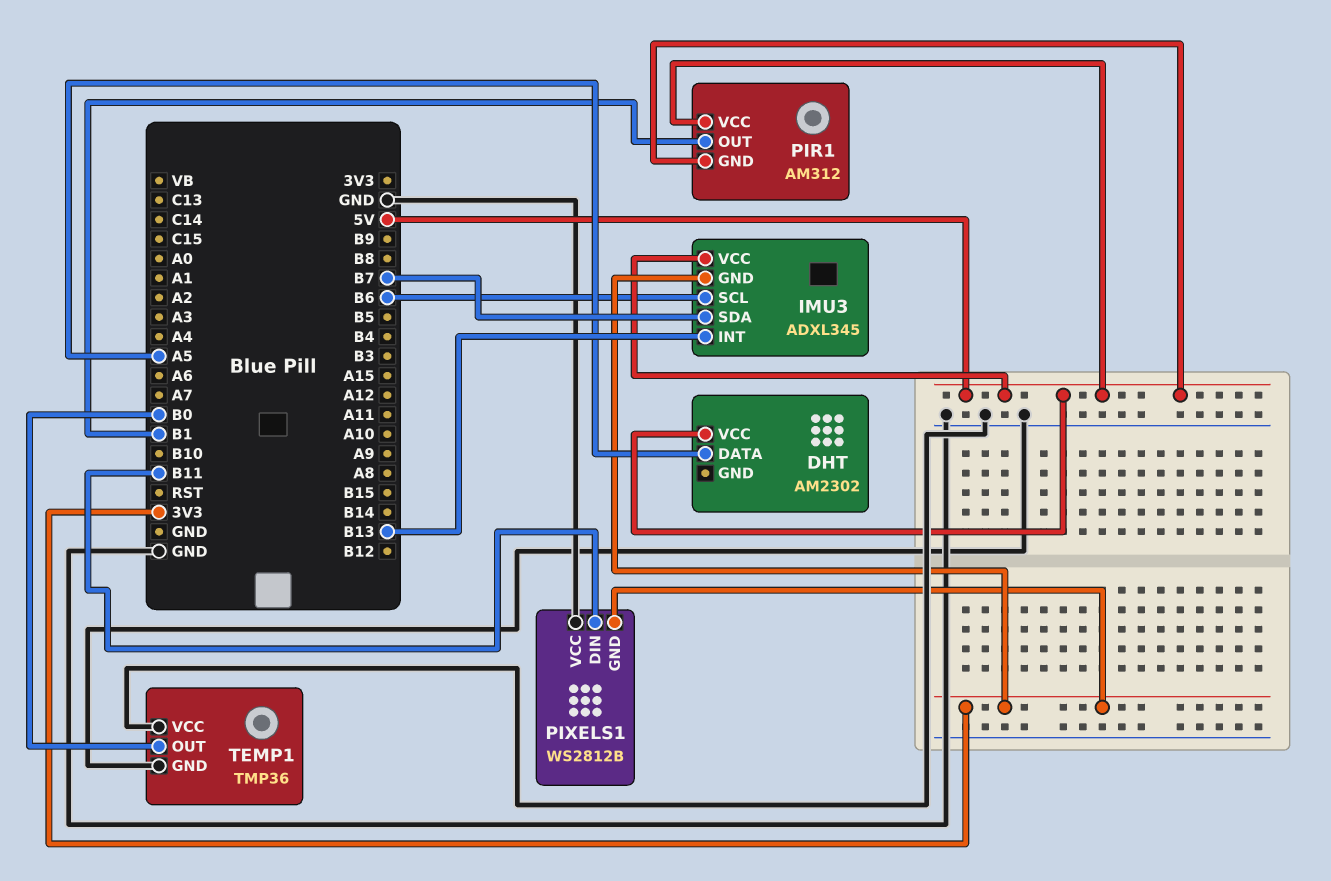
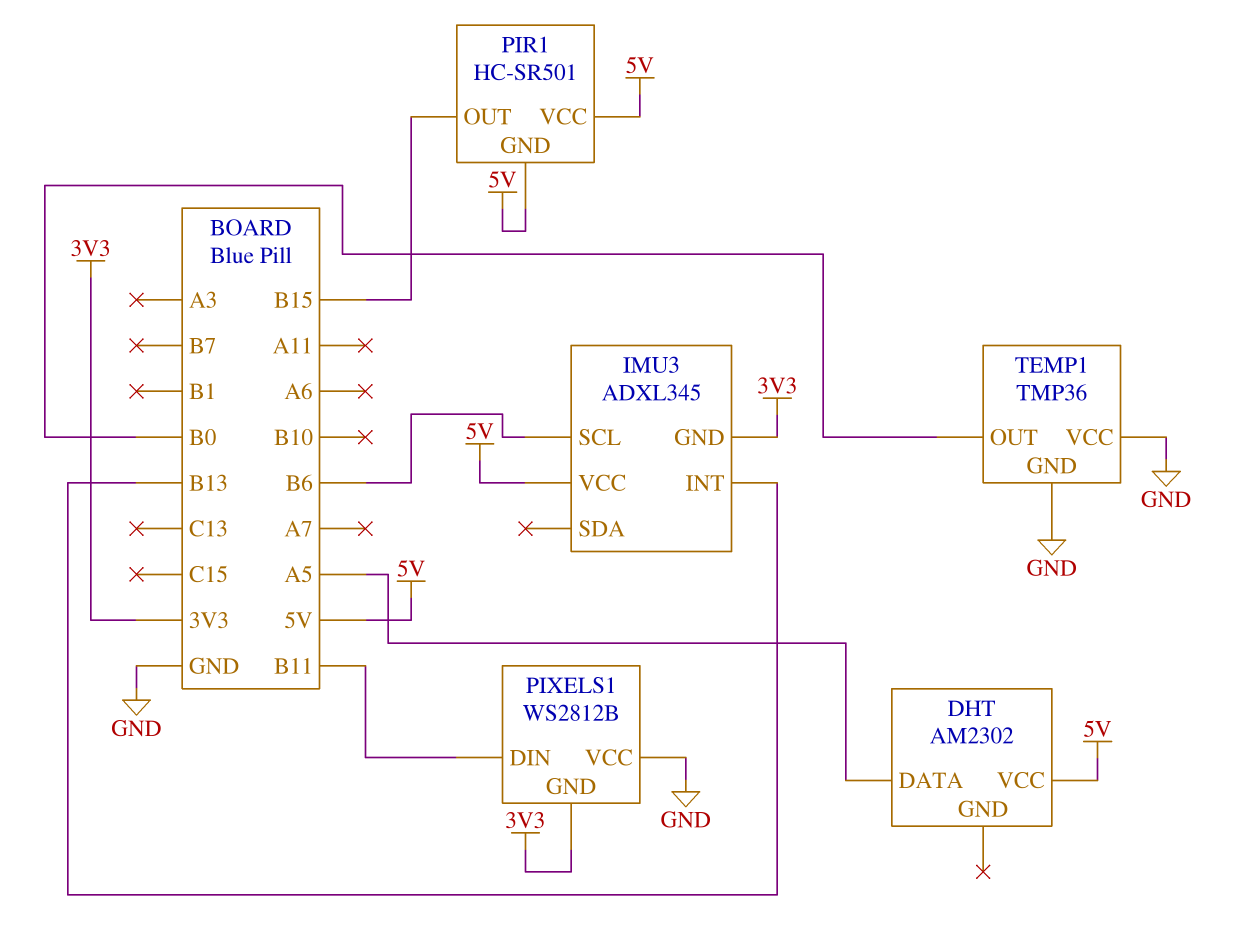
IMU3 pin SDA: B7 -> none
PIR1: AM312 -> HC-SR501
PIR1 pin OUT: B1 -> B15

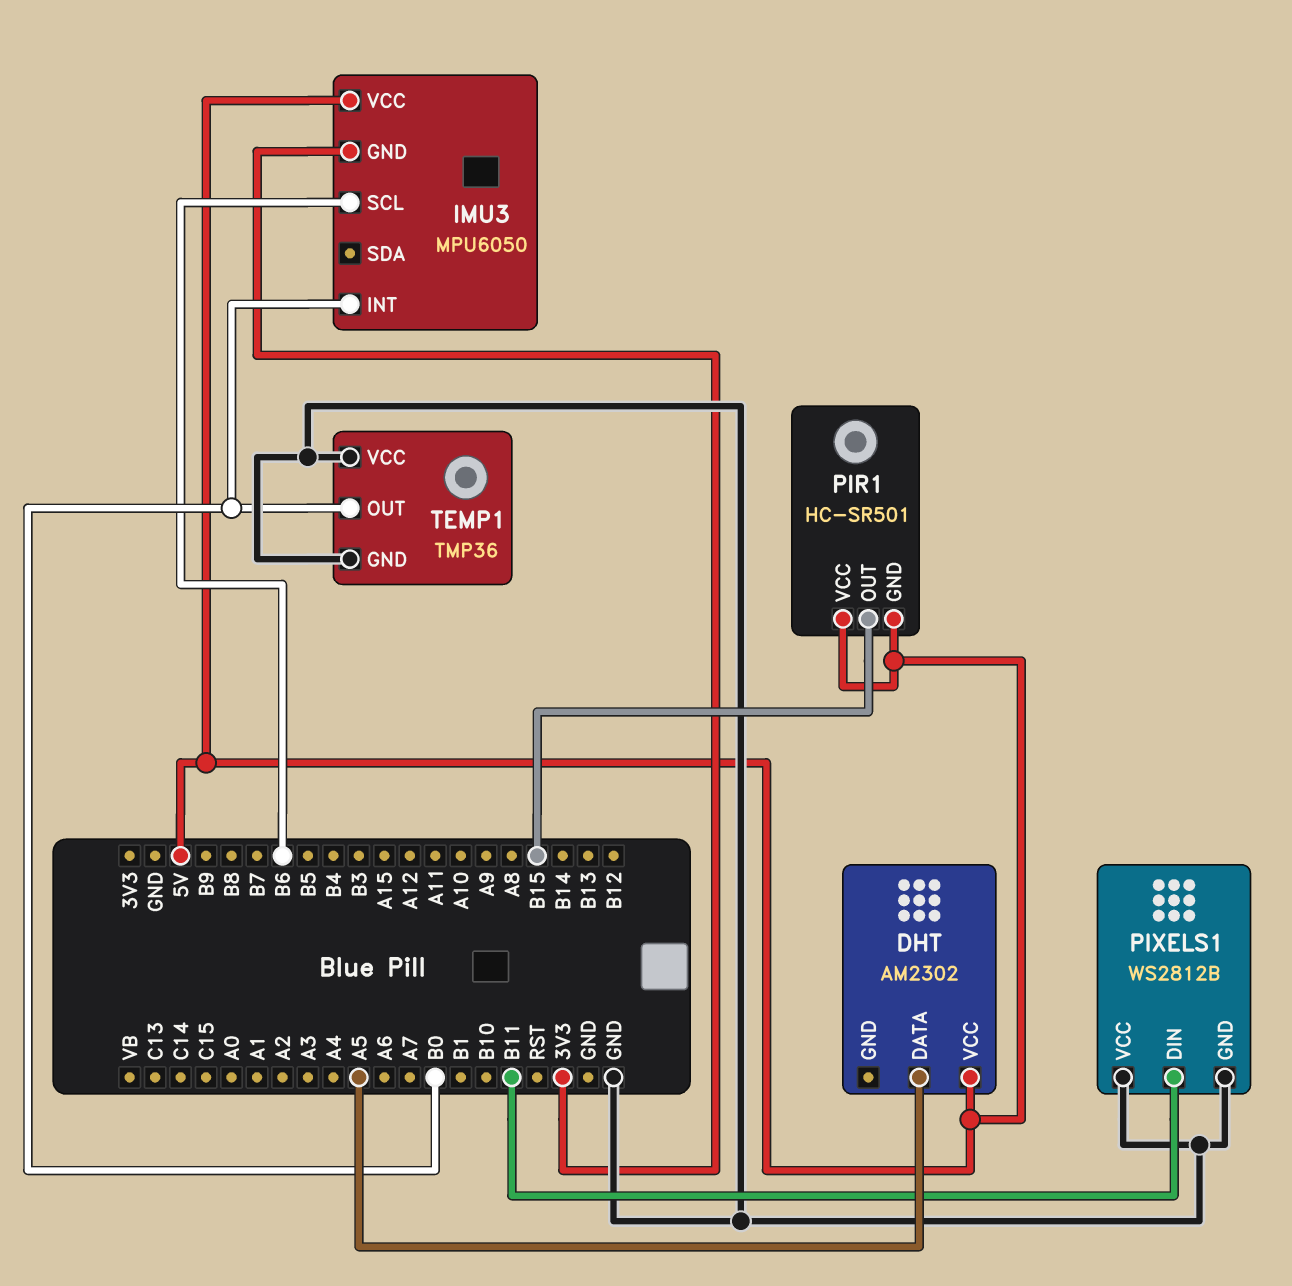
IMU3: ADXL345 -> MPU6050
IMU3 pin INT: B13 -> B0
PIXELS1 pin GND: 3V3 -> GND

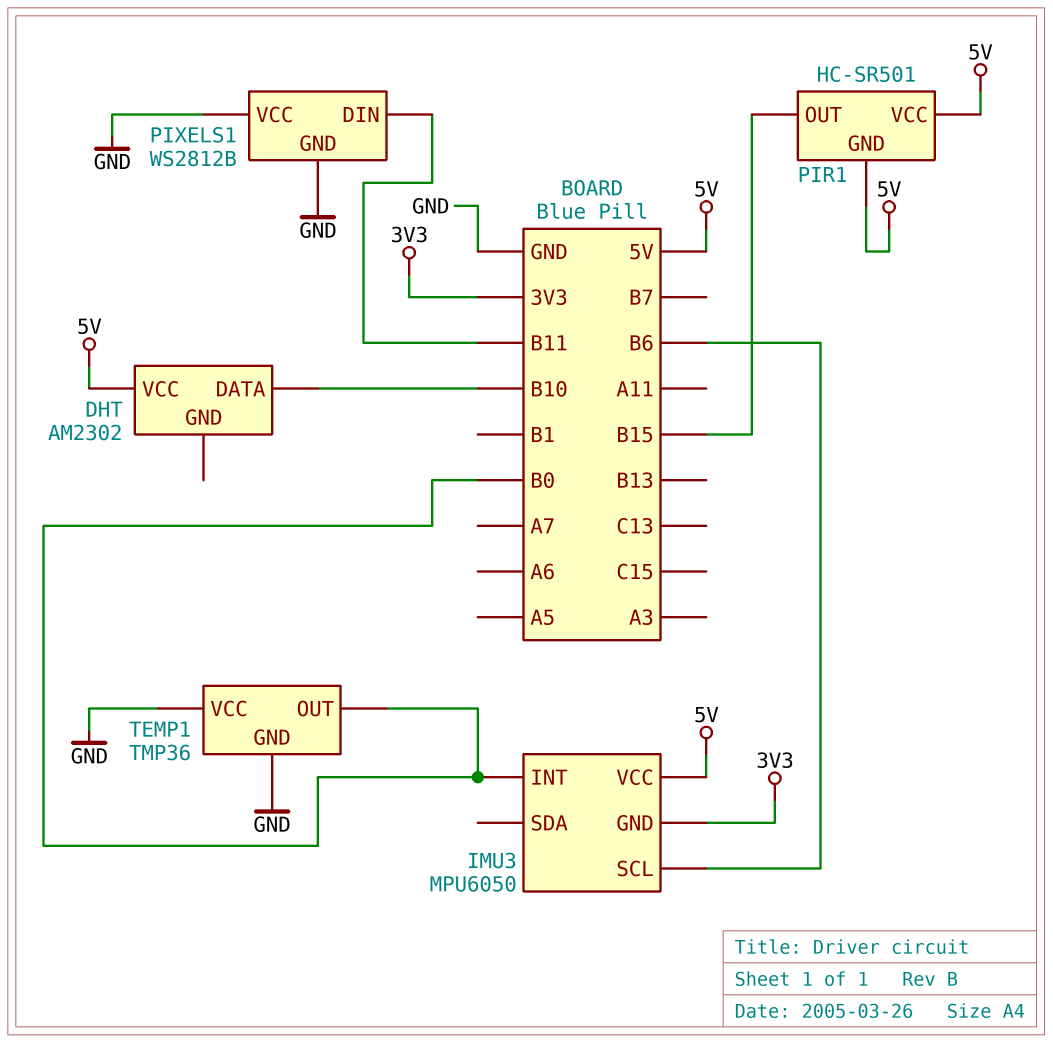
DHT pin DATA: A5 -> B10

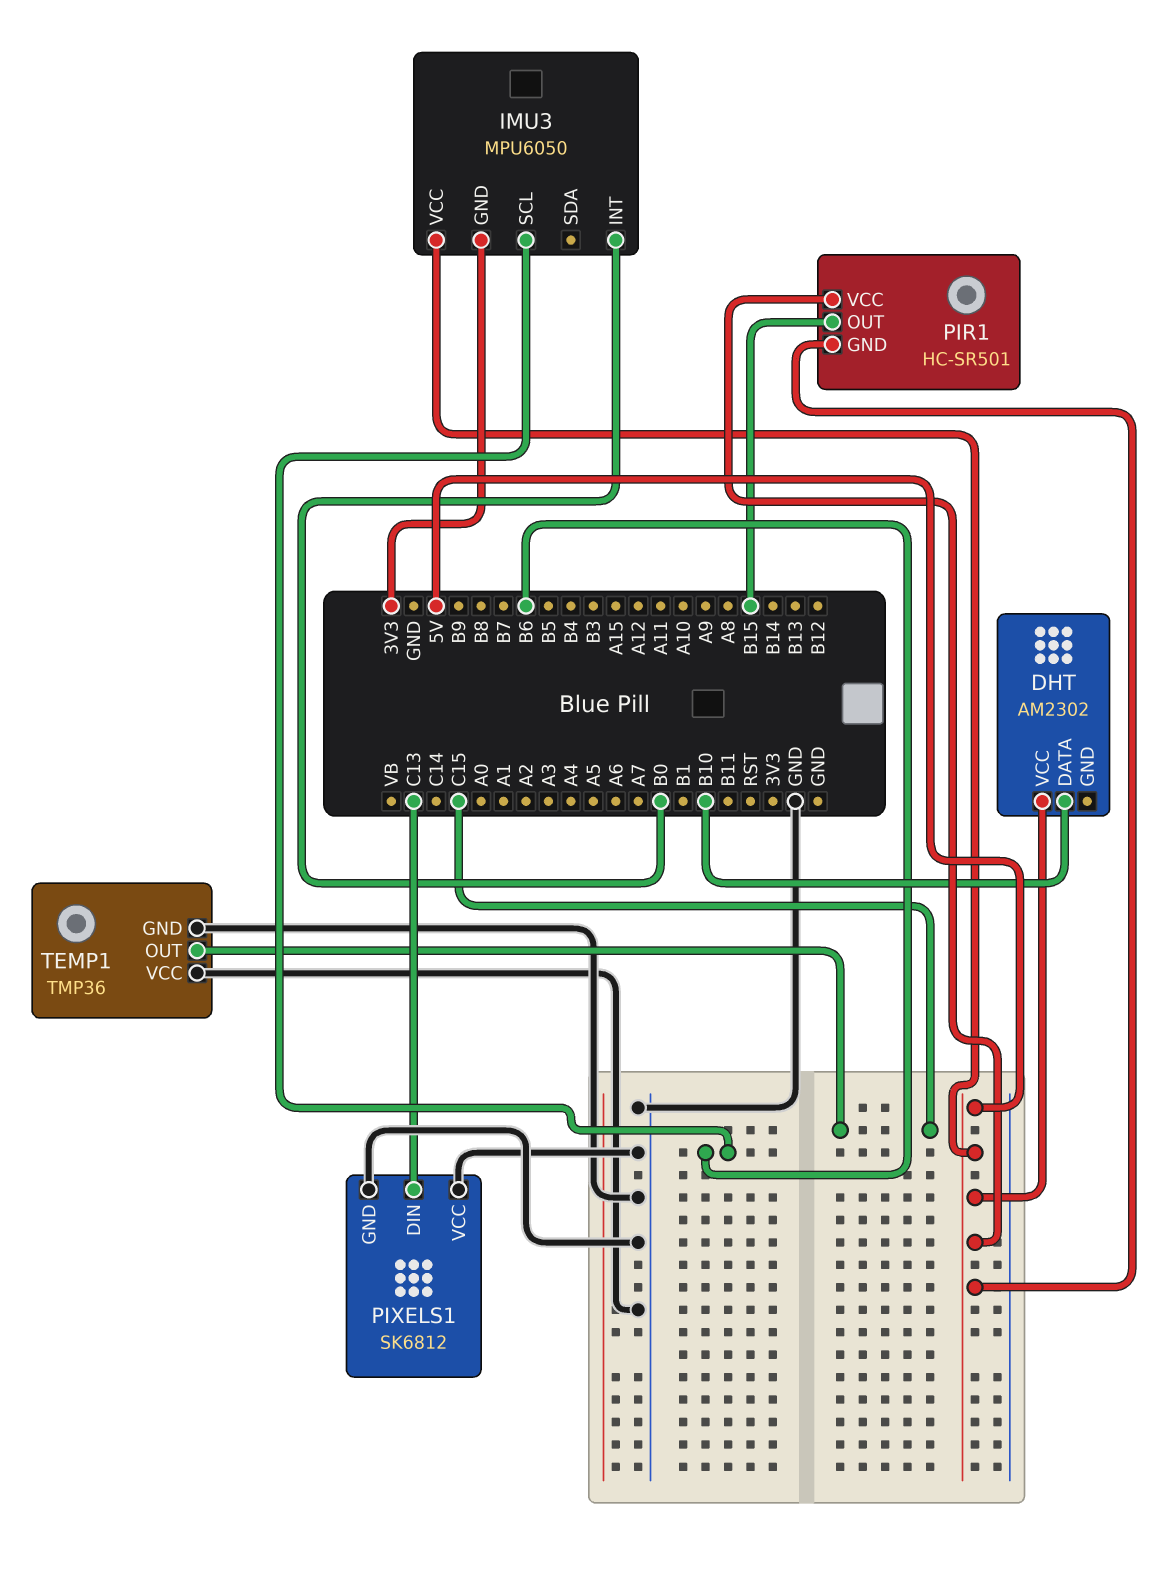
PIXELS1: WS2812B -> SK6812
PIXELS1 pin DIN: B11 -> C13
TEMP1 pin OUT: B0 -> C15

